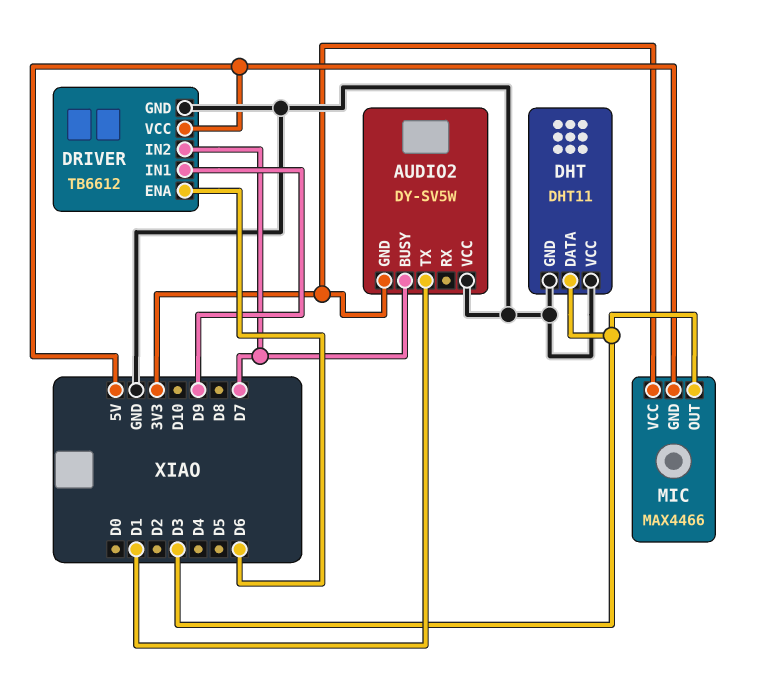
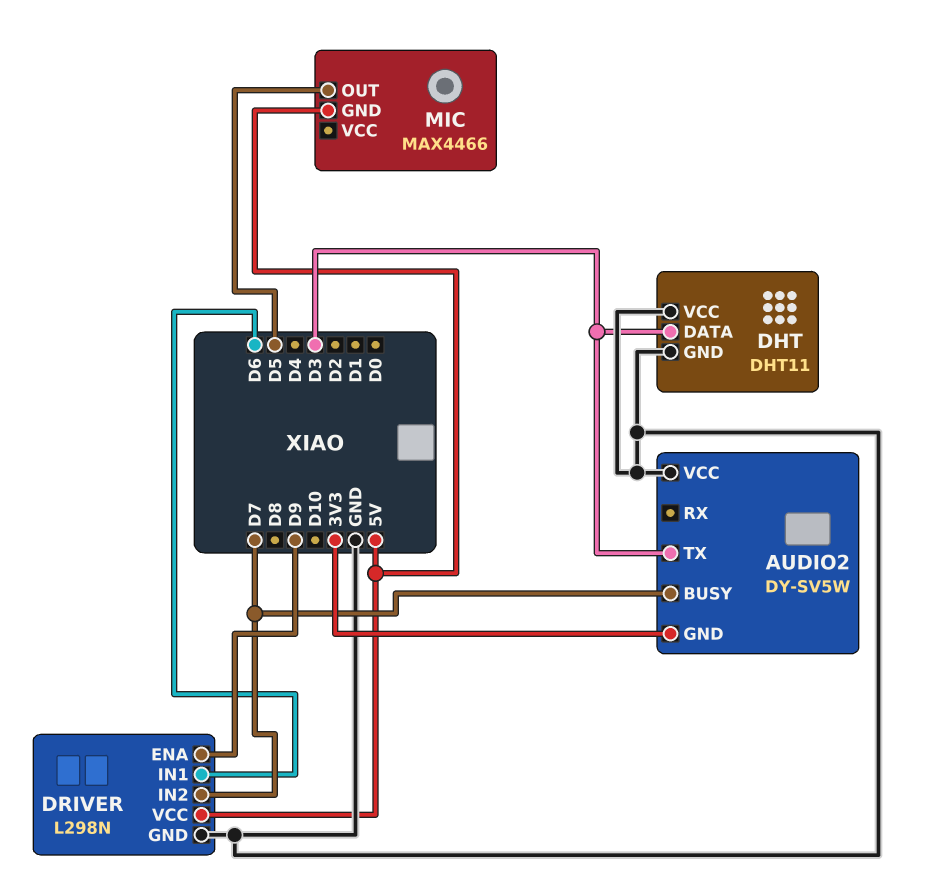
AUDIO2 pin TX: D1 -> D3
DRIVER: TB6612 -> L298N
DRIVER pin ENA: D6 -> D9
DRIVER pin IN1: D9 -> D6
MIC pin OUT: D3 -> D5
MIC pin VCC: 3V3 -> none

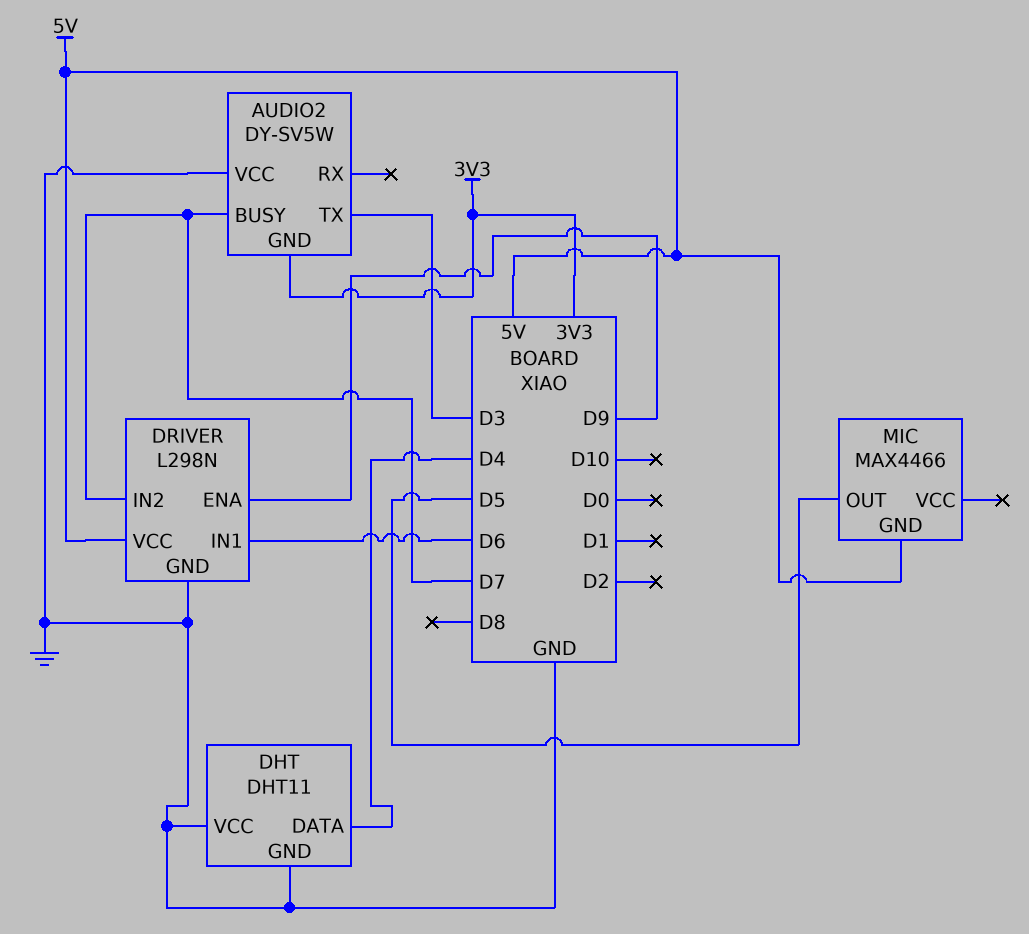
DHT pin DATA: D3 -> D4

